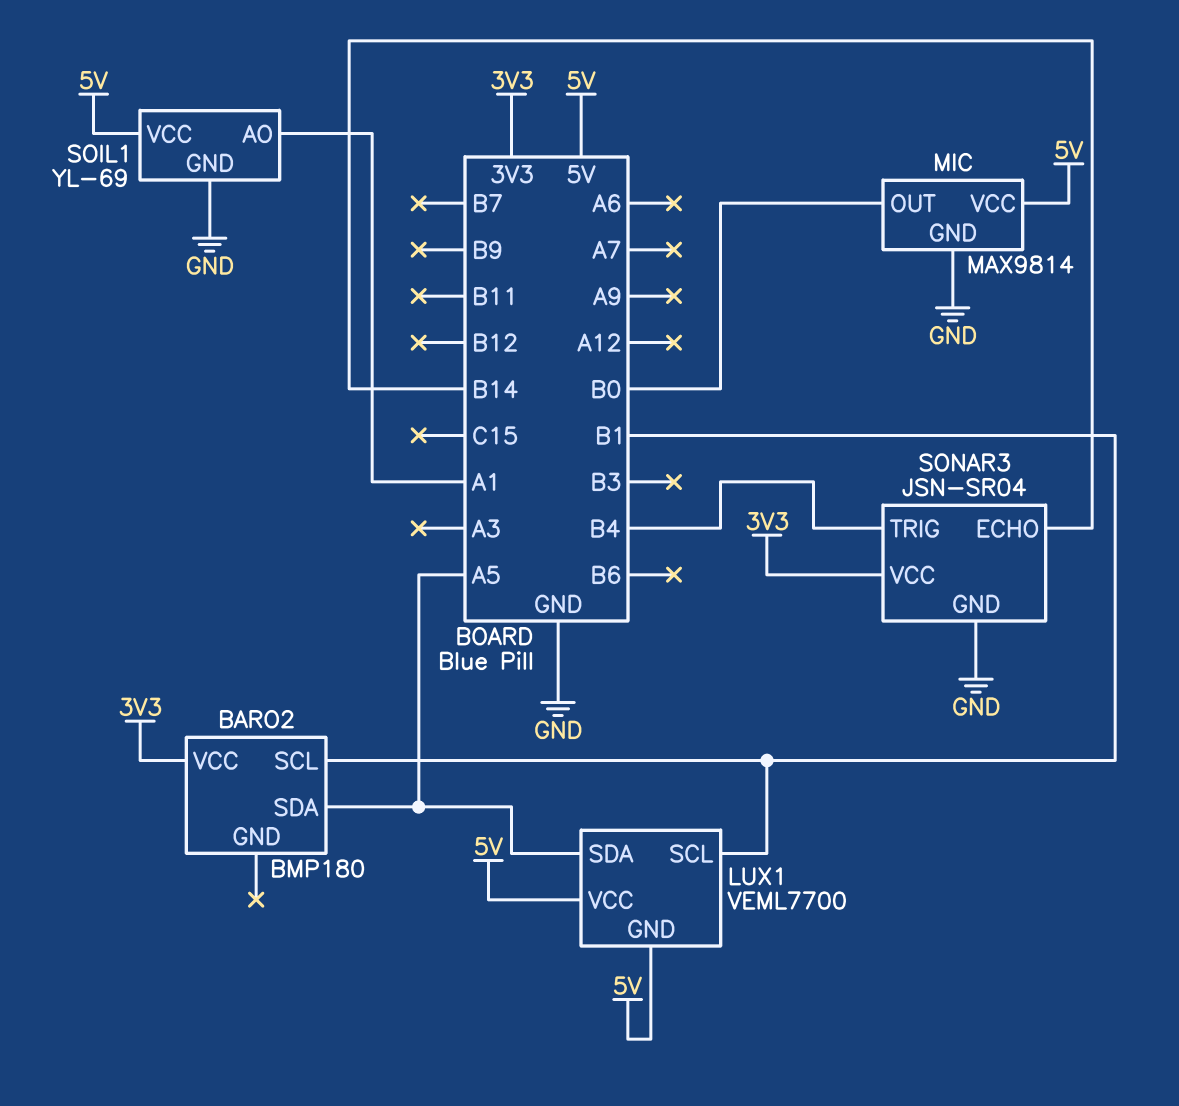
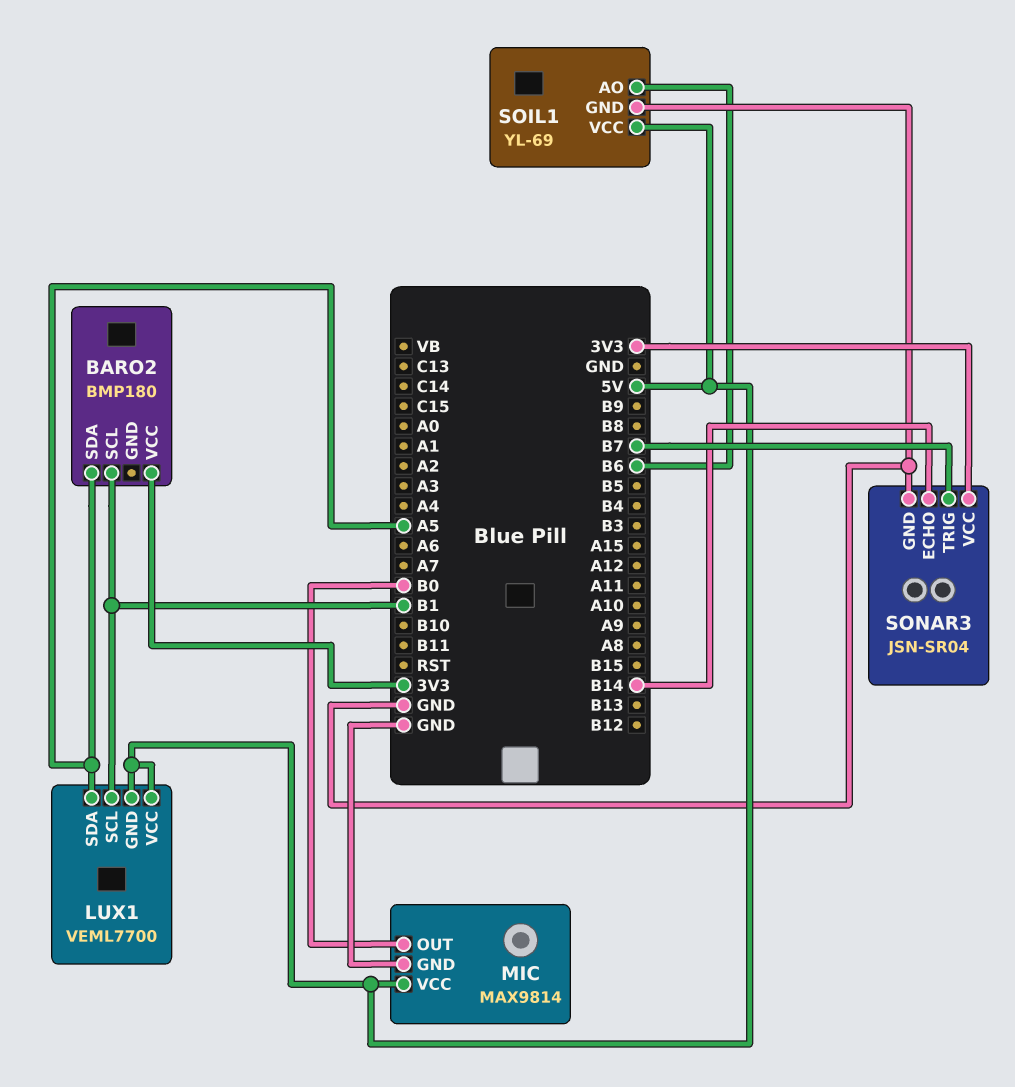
SOIL1 pin AO: A1 -> B6
SONAR3 pin TRIG: B4 -> B7

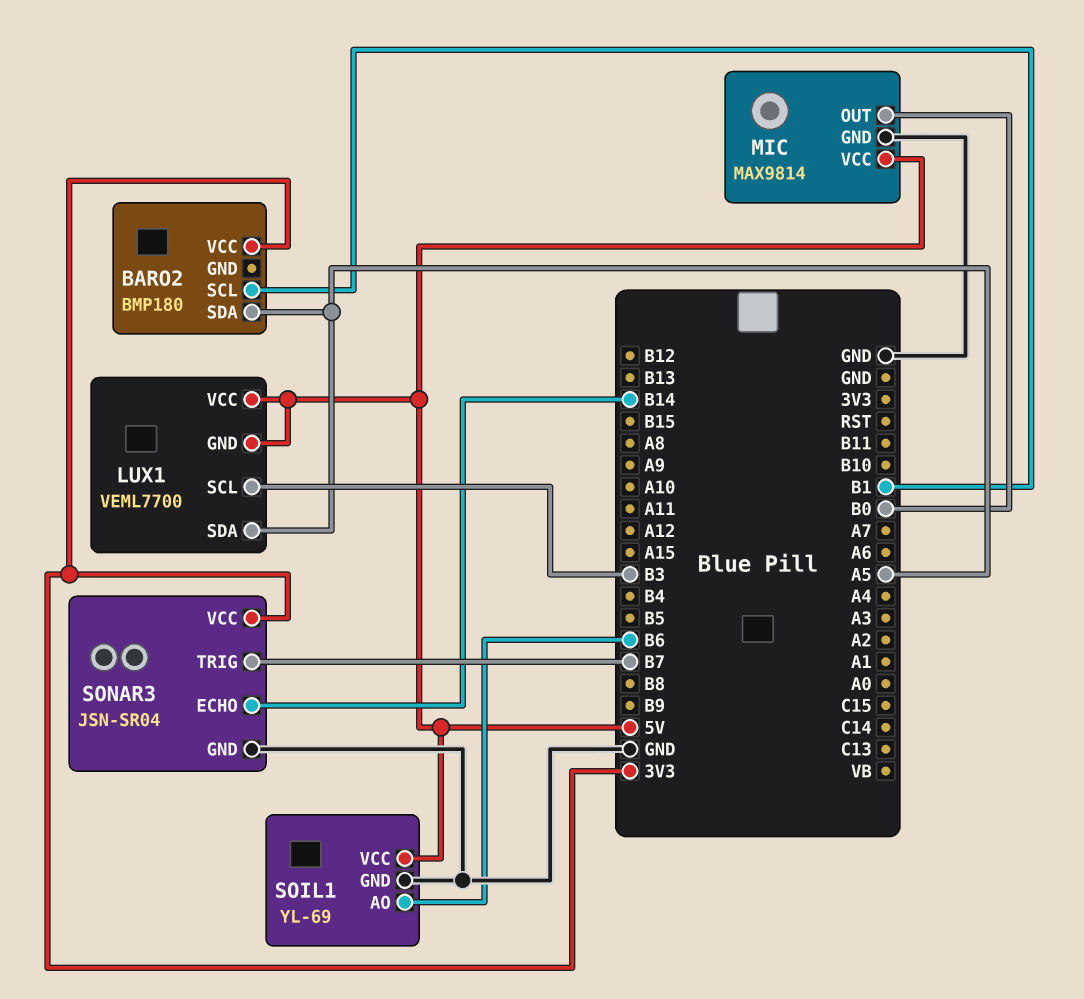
LUX1 pin SCL: B1 -> B3

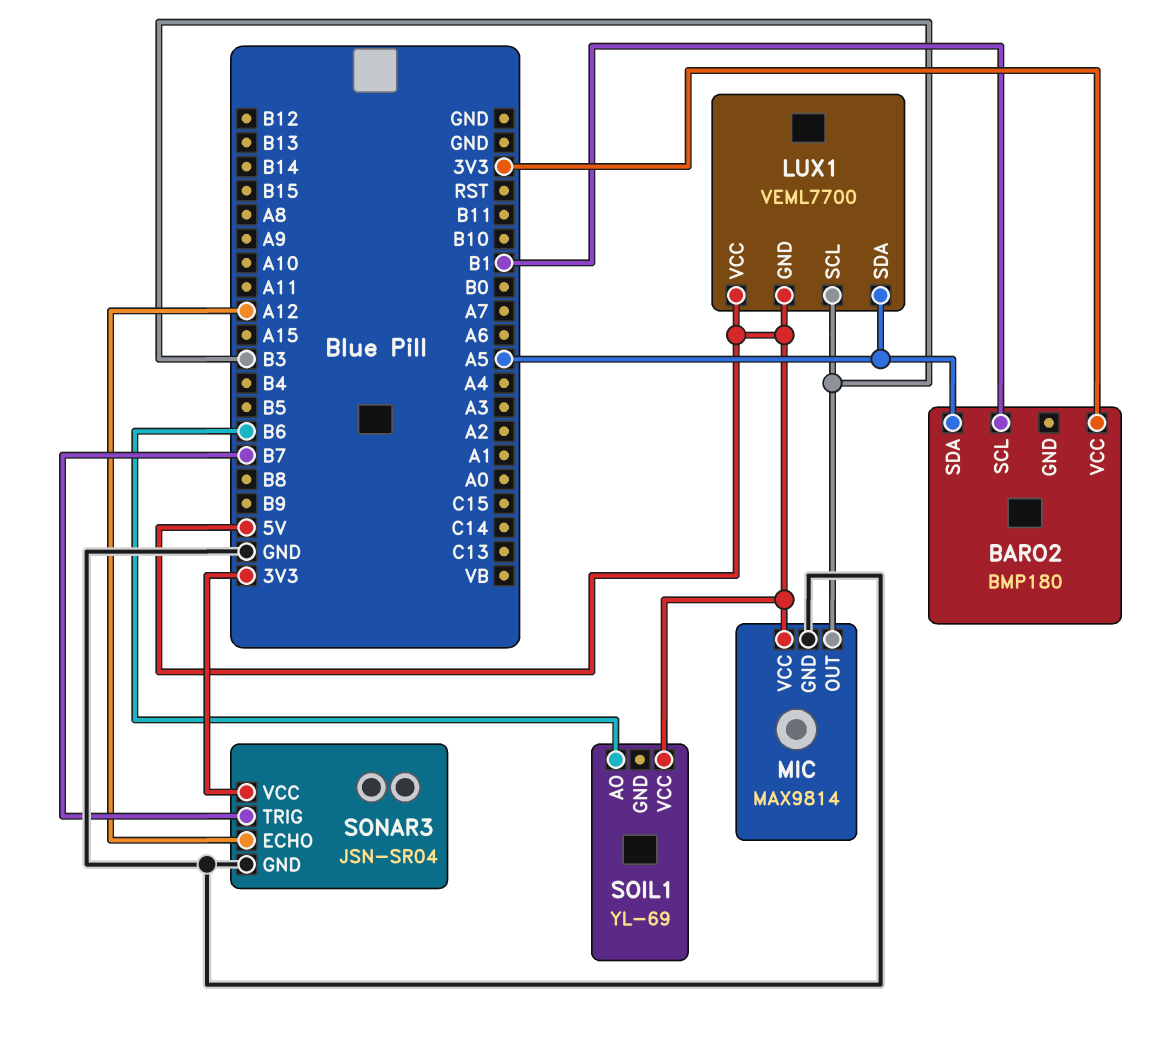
MIC pin OUT: B0 -> B3
SOIL1 pin GND: GND -> none
SONAR3 pin ECHO: B14 -> A12

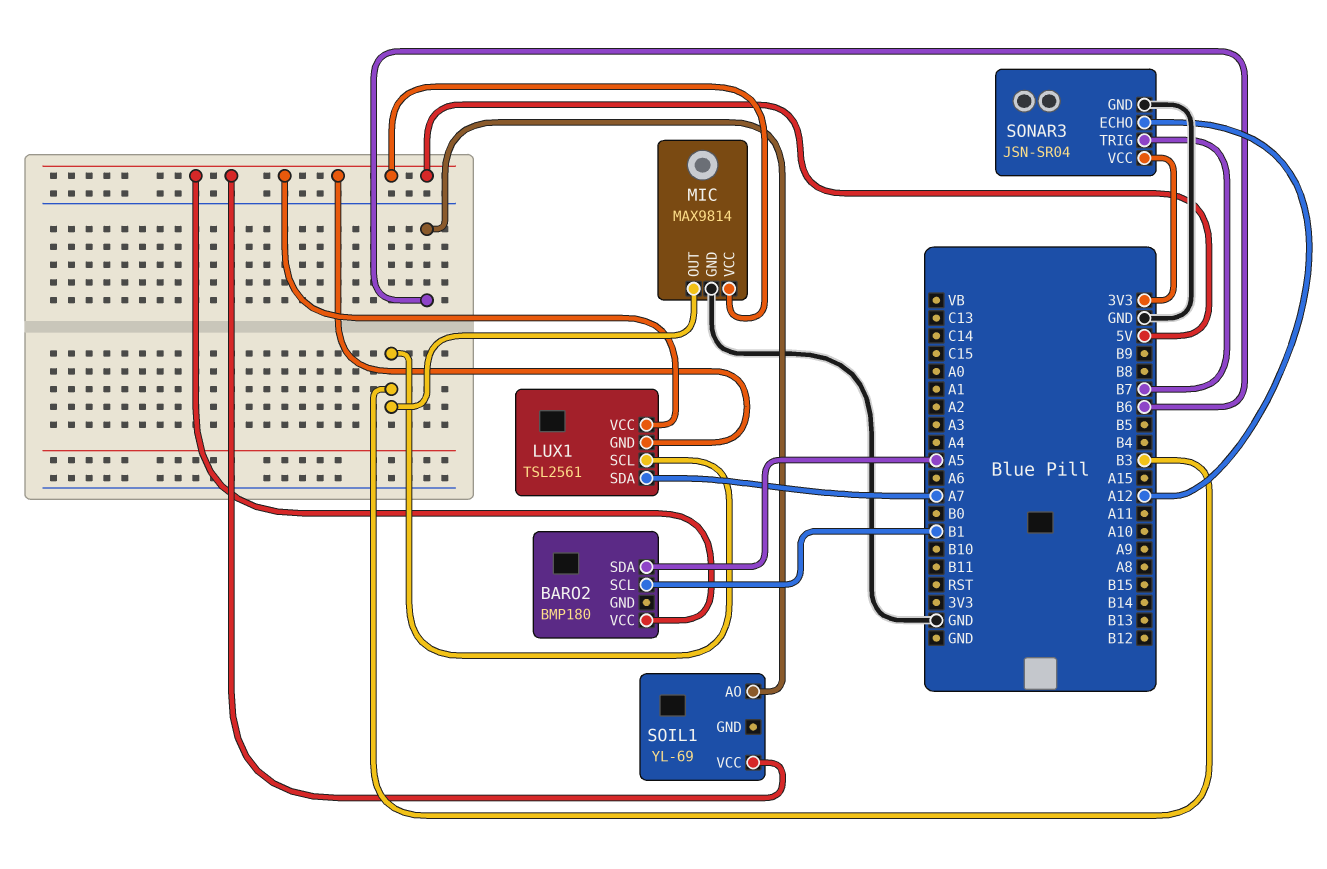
BARO2 pin VCC: 3V3 -> 5V
LUX1: VEML7700 -> TSL2561
LUX1 pin SDA: A5 -> A7

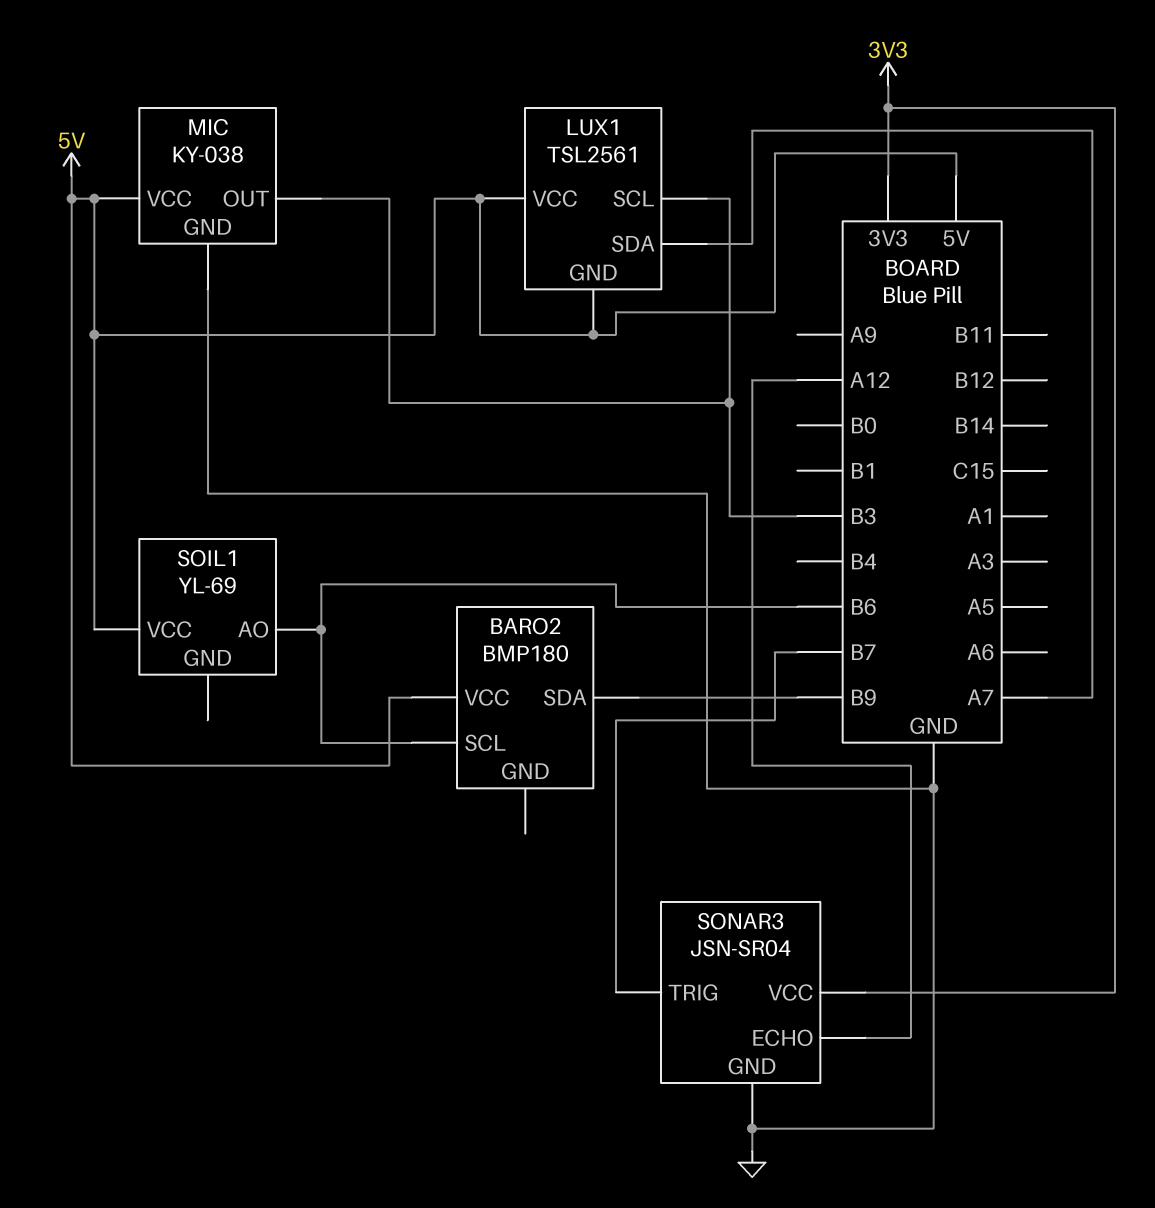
BARO2 pin SCL: B1 -> B6
BARO2 pin SDA: A5 -> B9
MIC: MAX9814 -> KY-038

